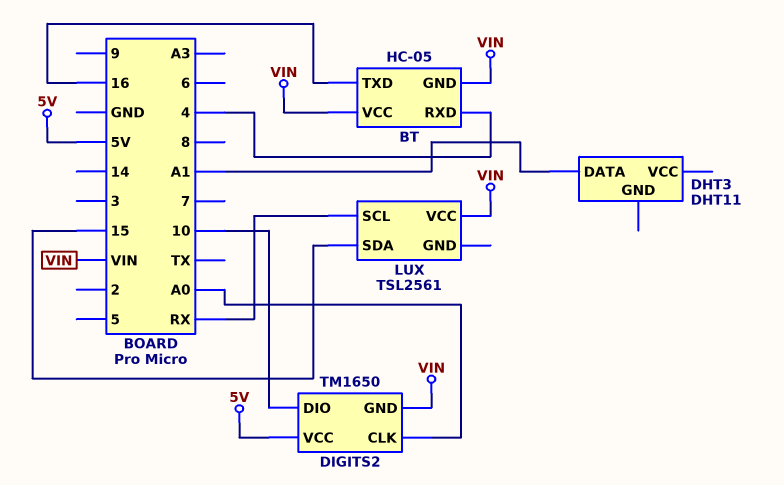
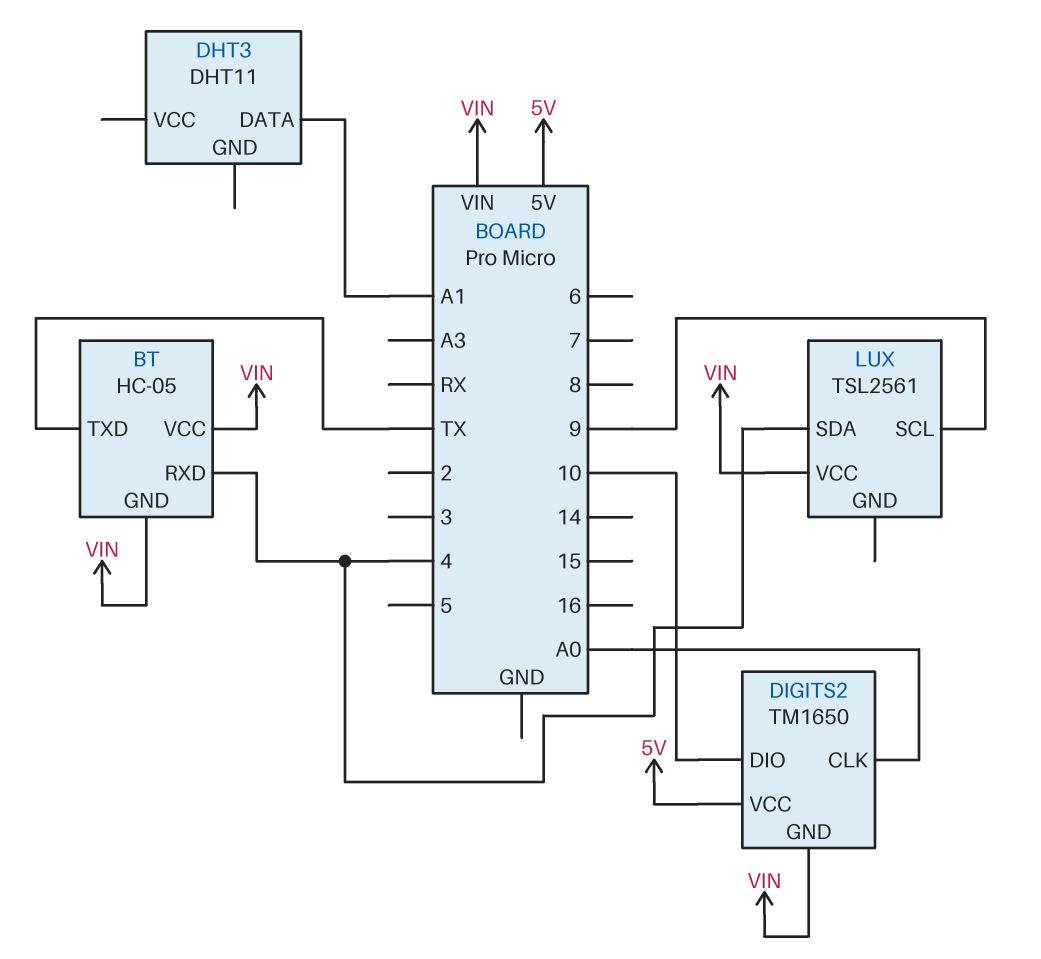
BT pin TXD: 16 -> TX
LUX pin SCL: RX -> 9
LUX pin SDA: 15 -> 4

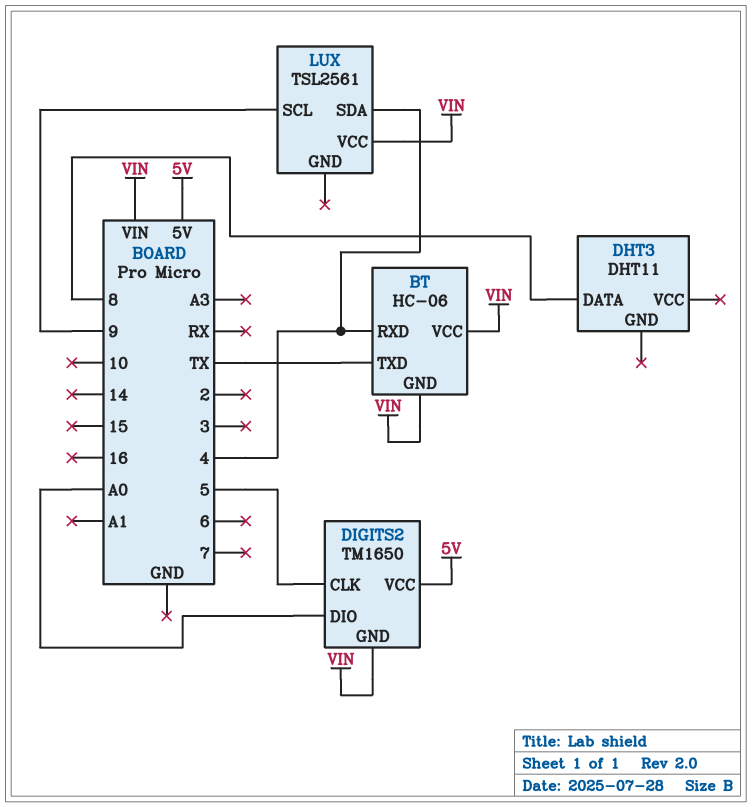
BT: HC-05 -> HC-06
DHT3 pin DATA: A1 -> 8
DIGITS2 pin CLK: A0 -> 5
DIGITS2 pin DIO: 10 -> A0

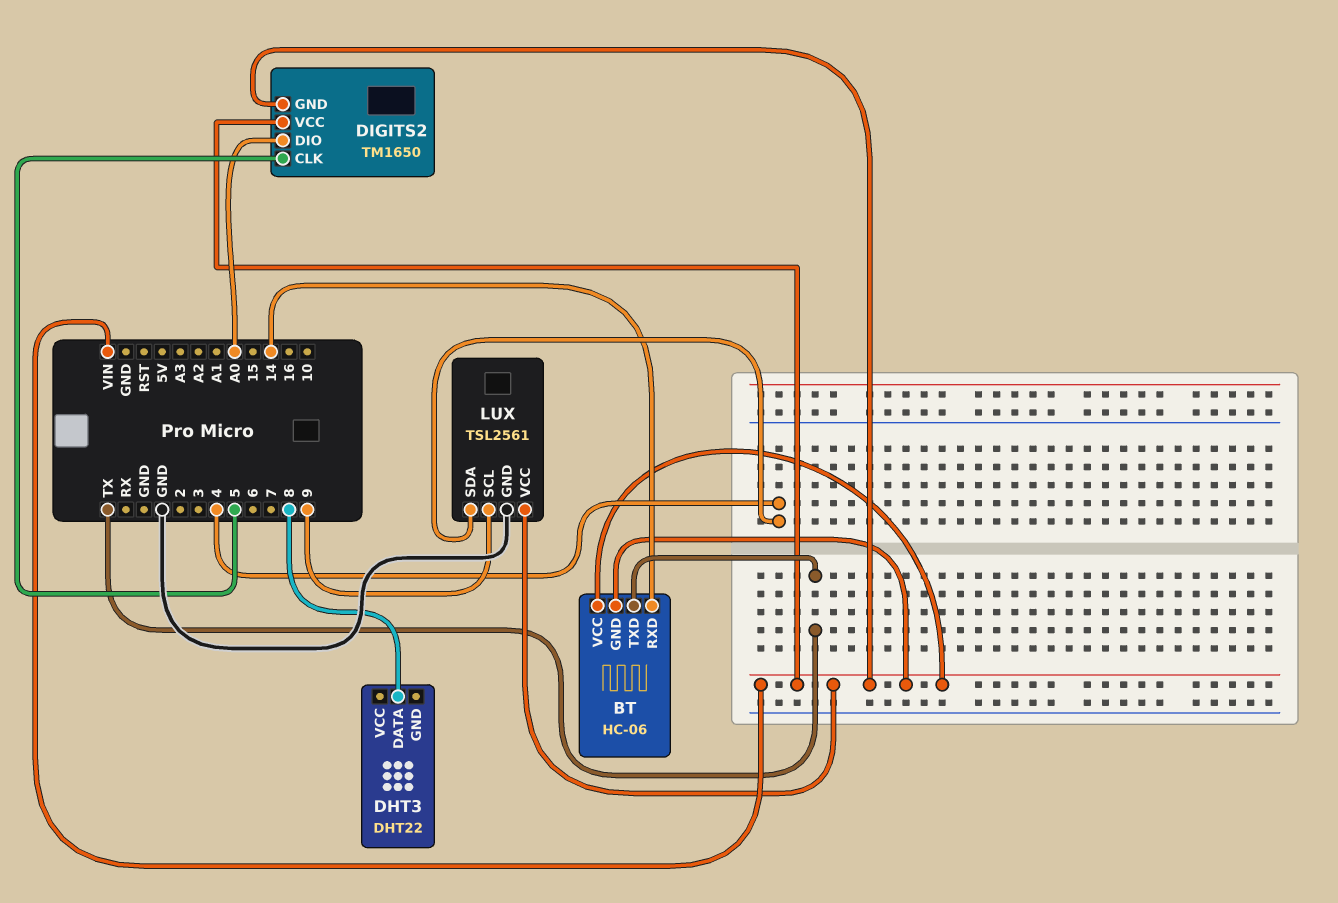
BT pin RXD: 4 -> 14
DHT3: DHT11 -> DHT22
DIGITS2 pin VCC: 5V -> VIN
LUX pin GND: none -> GND

